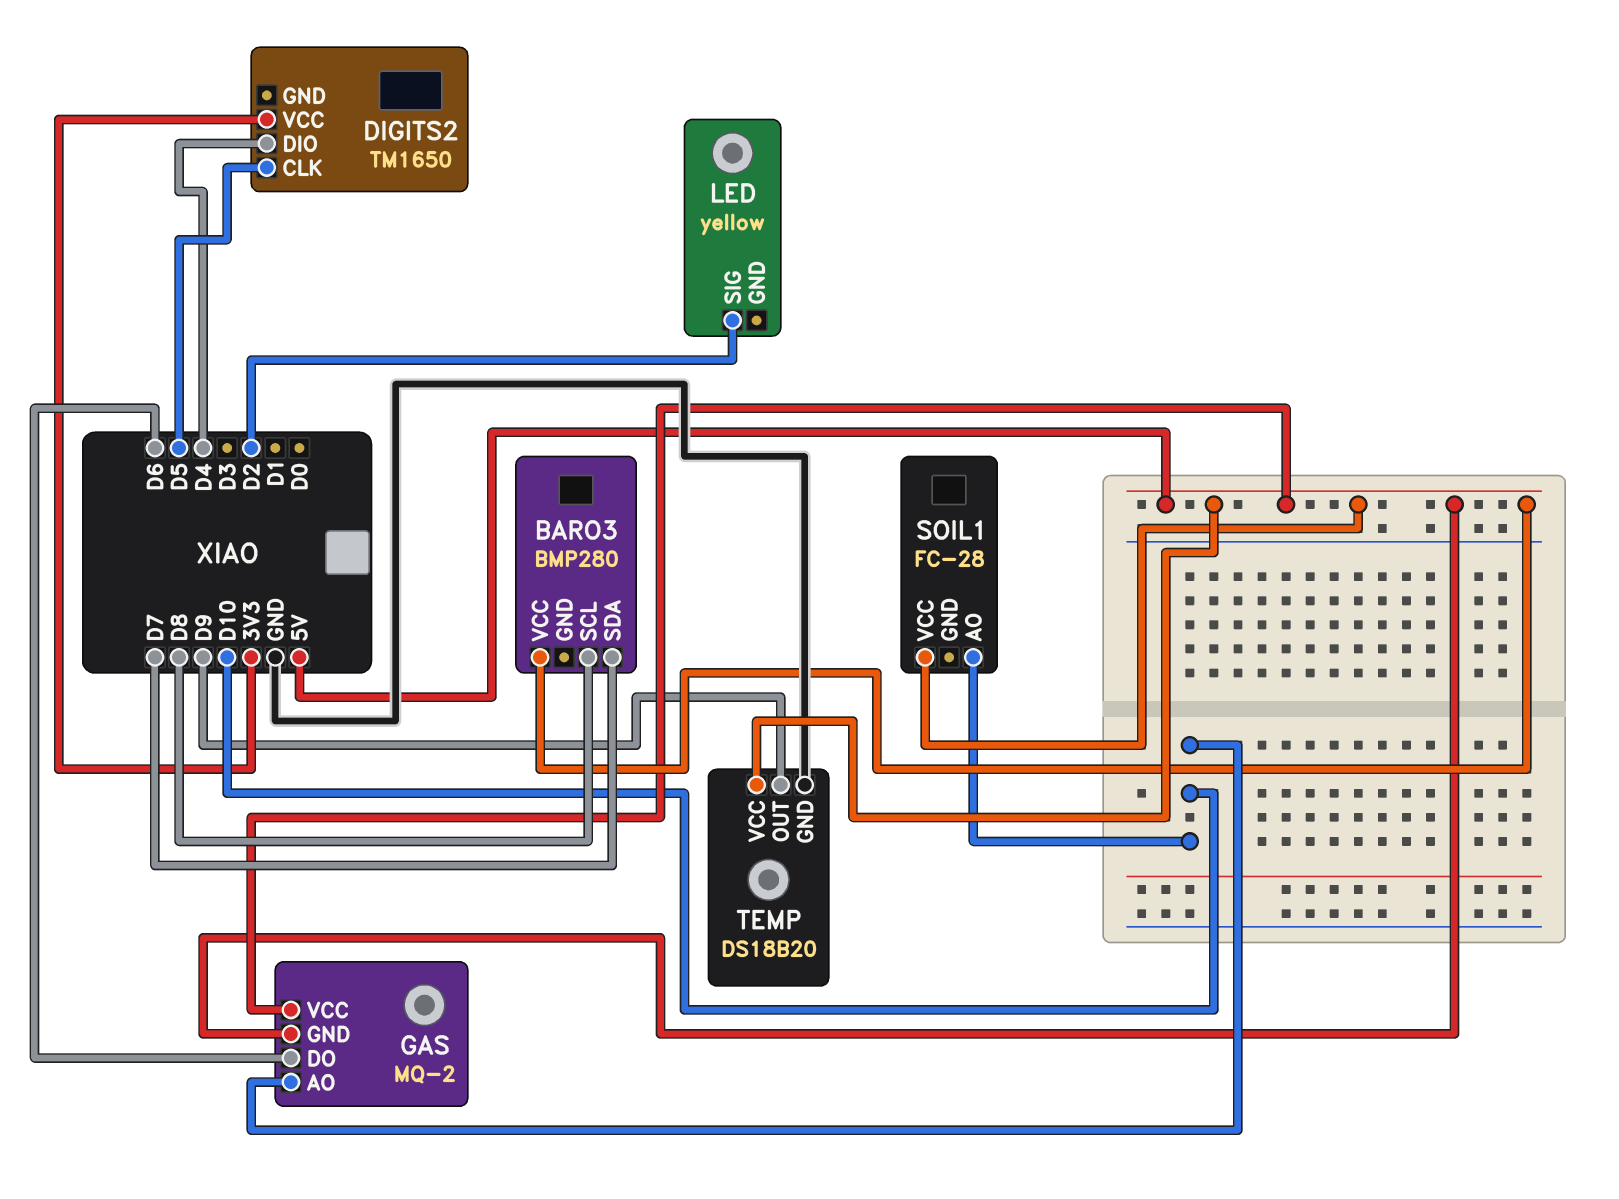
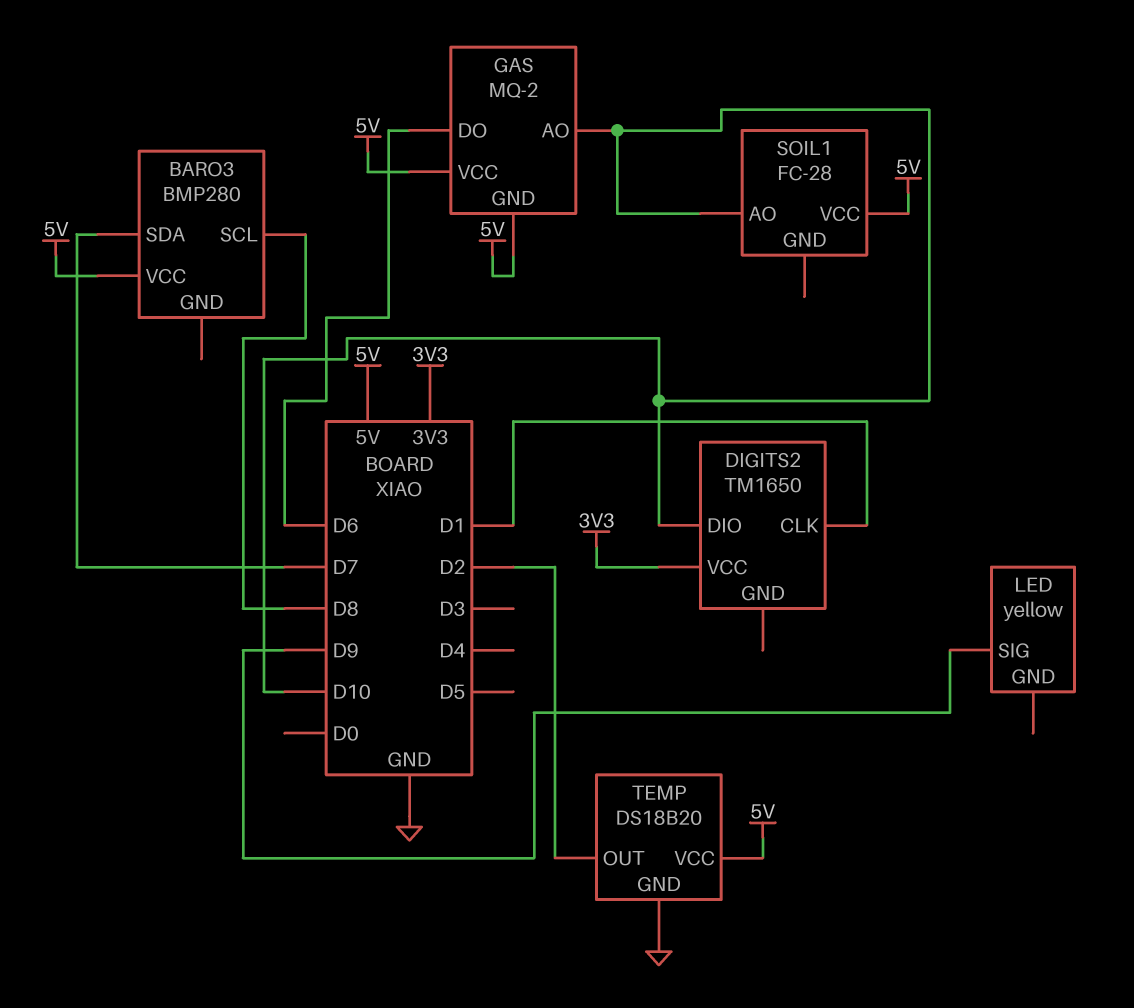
DIGITS2 pin CLK: D5 -> D1
DIGITS2 pin DIO: D4 -> D10
LED pin SIG: D2 -> D9
TEMP pin OUT: D9 -> D2

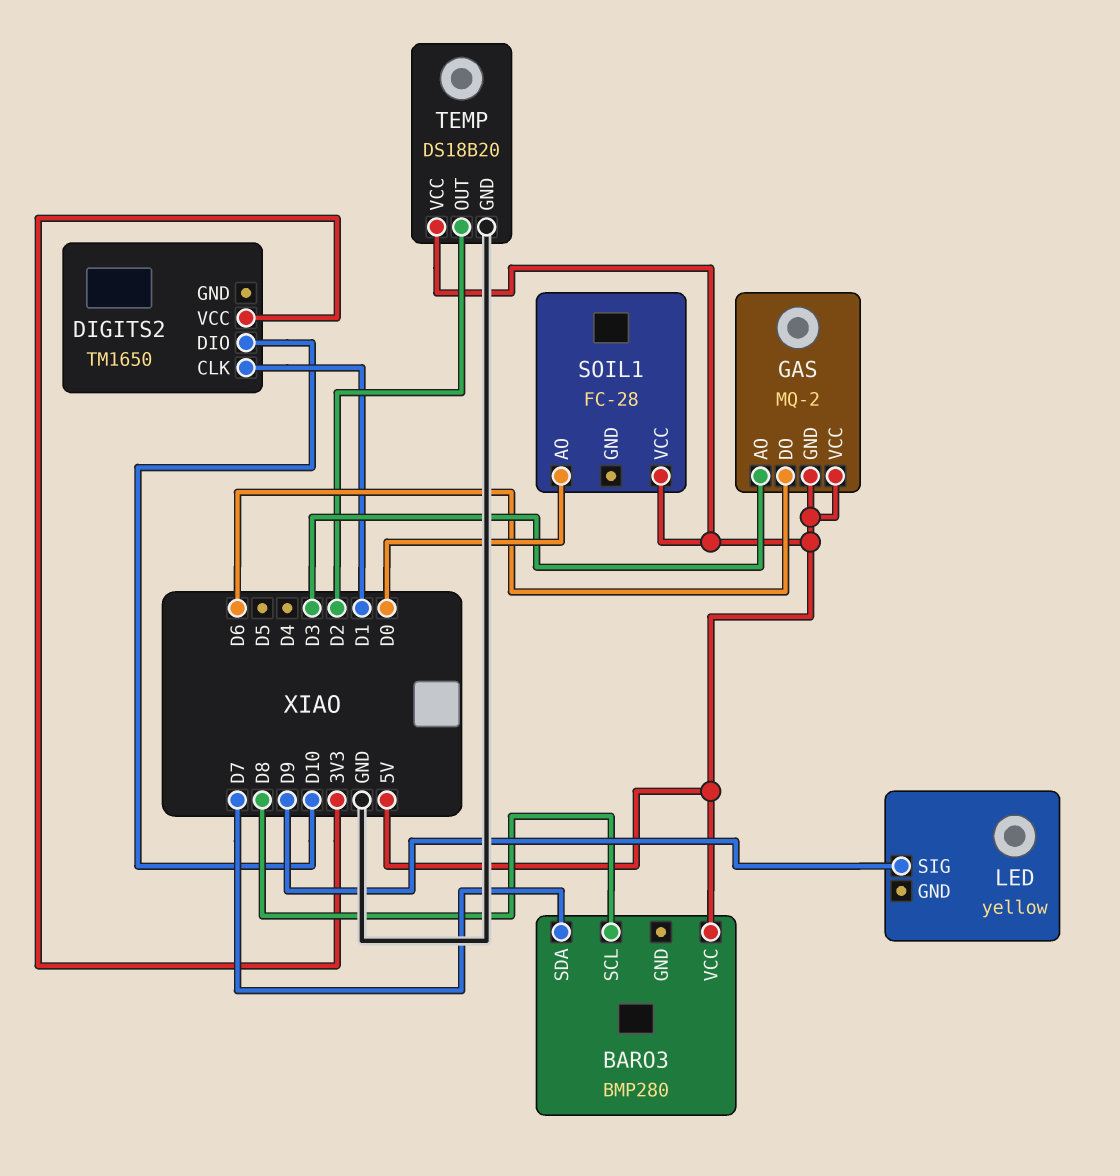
GAS pin AO: D10 -> D3
SOIL1 pin AO: D10 -> D0

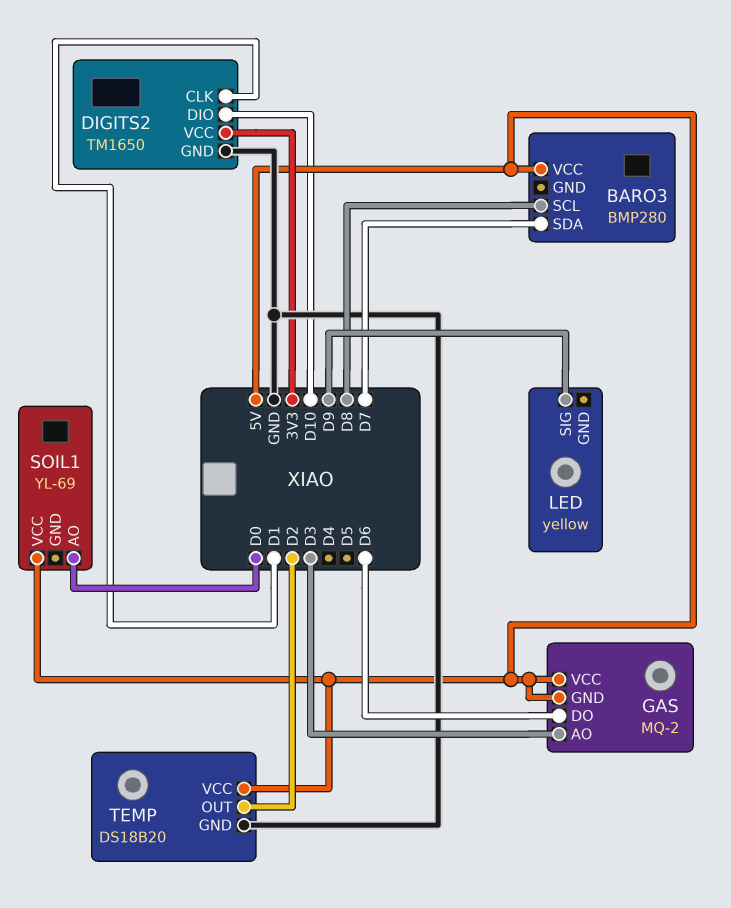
DIGITS2 pin GND: none -> GND
SOIL1: FC-28 -> YL-69

